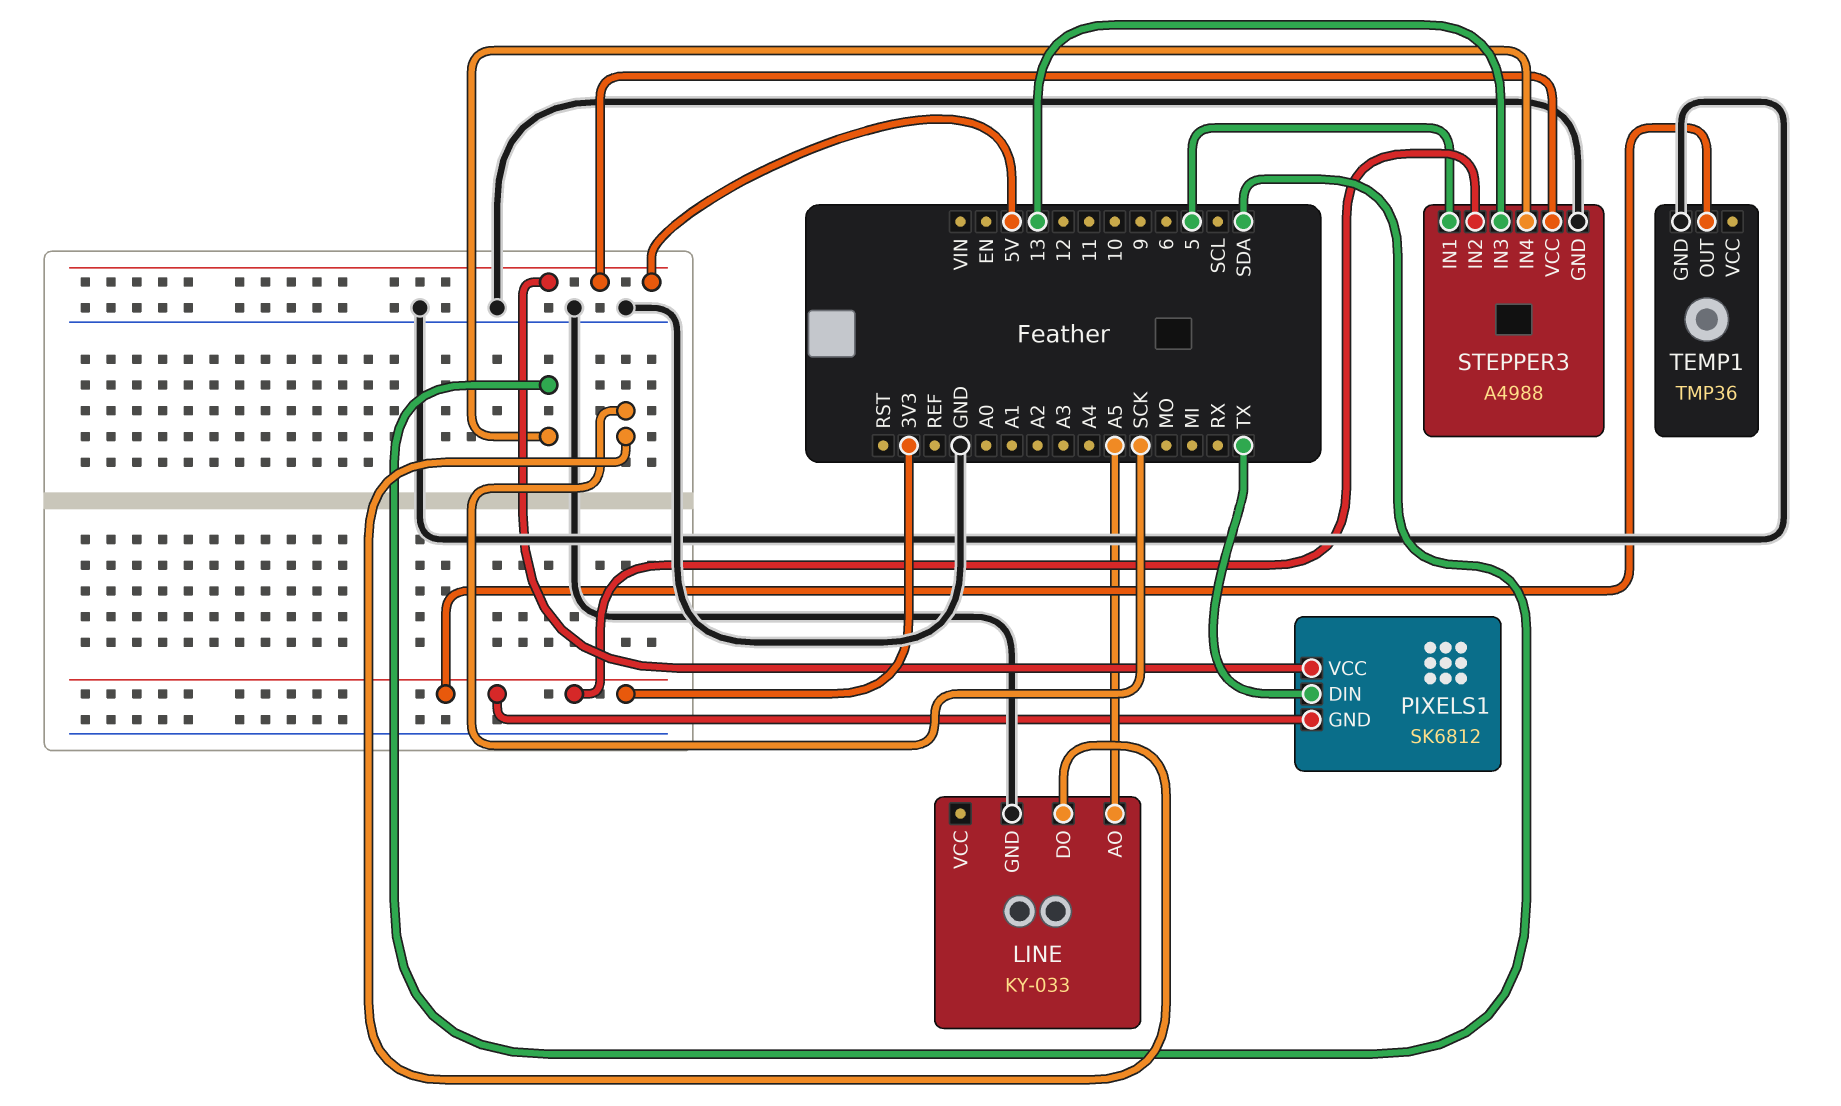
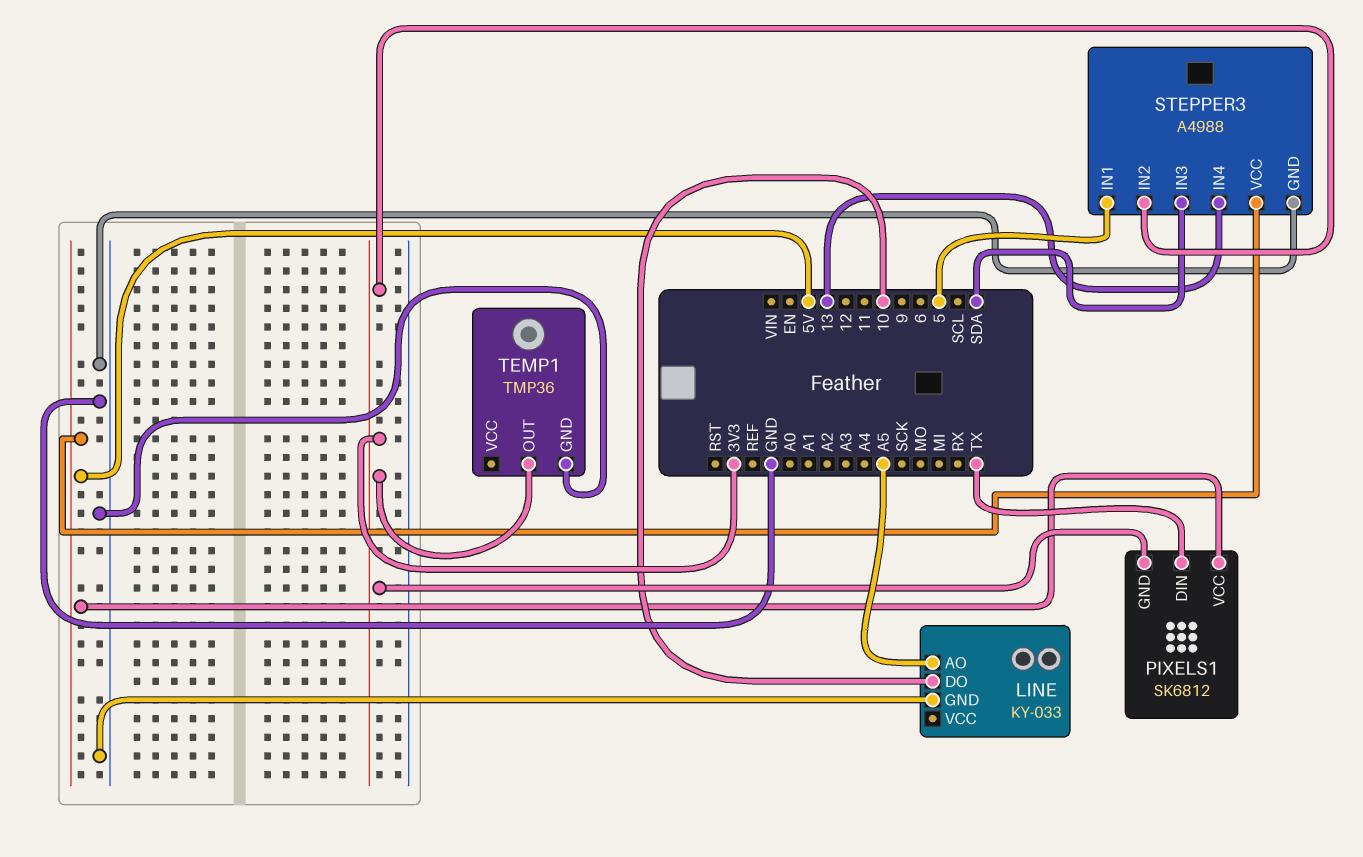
LINE pin DO: SCK -> 10
STEPPER3 pin IN3: 13 -> SDA
STEPPER3 pin IN4: SDA -> 13

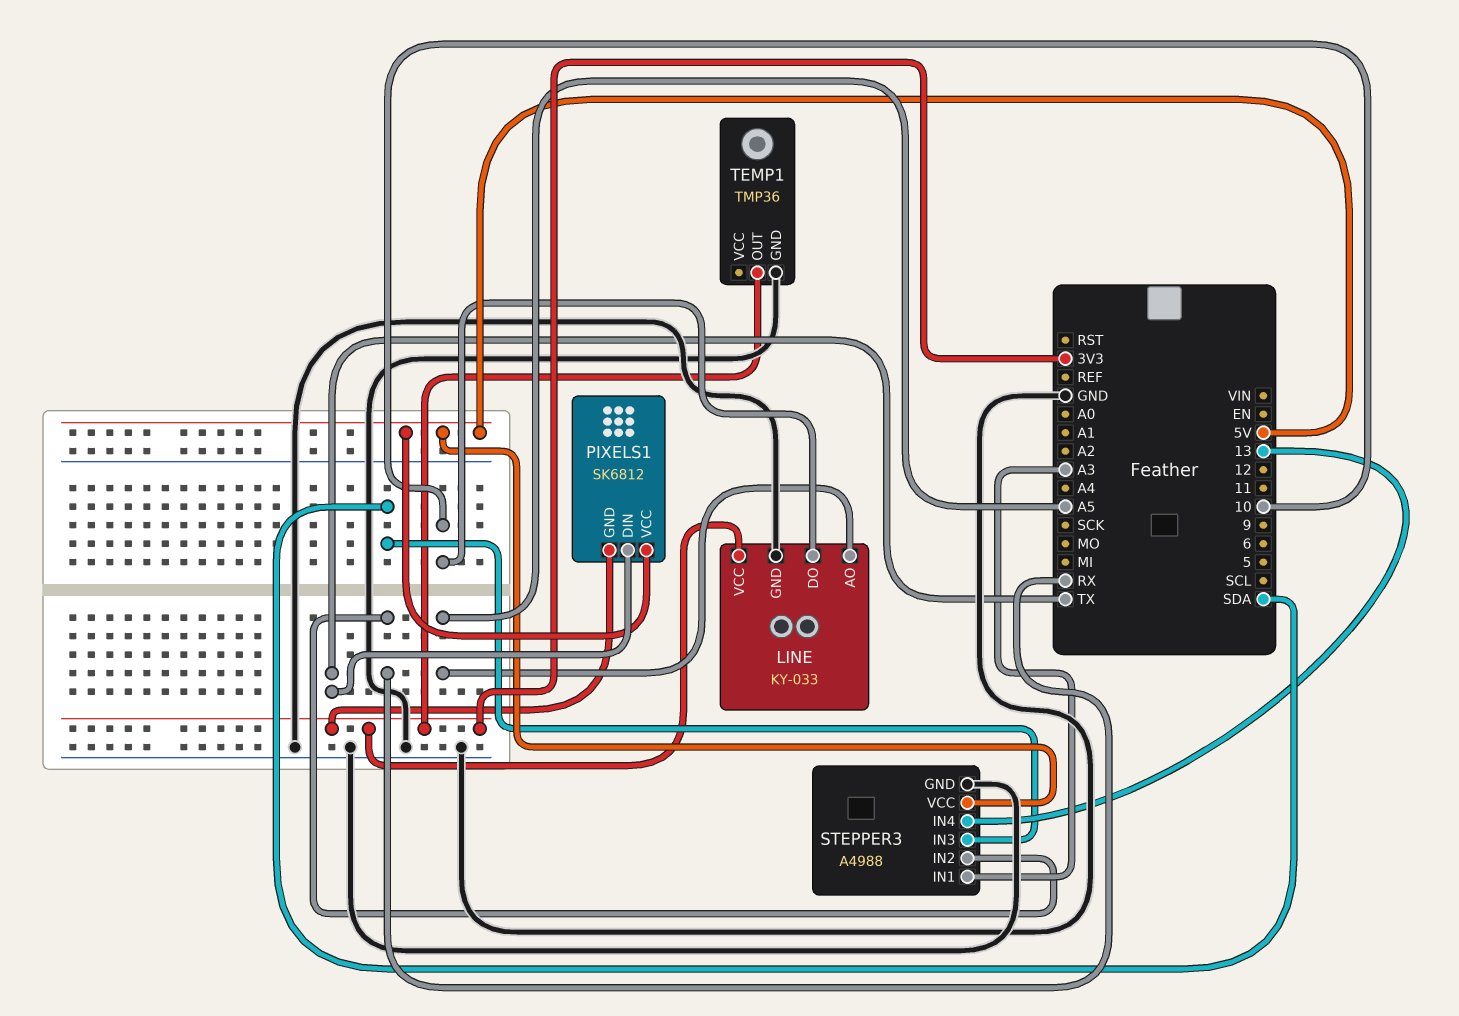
LINE pin VCC: none -> 3V3
STEPPER3 pin IN1: 5 -> A3
STEPPER3 pin IN2: 3V3 -> RX

